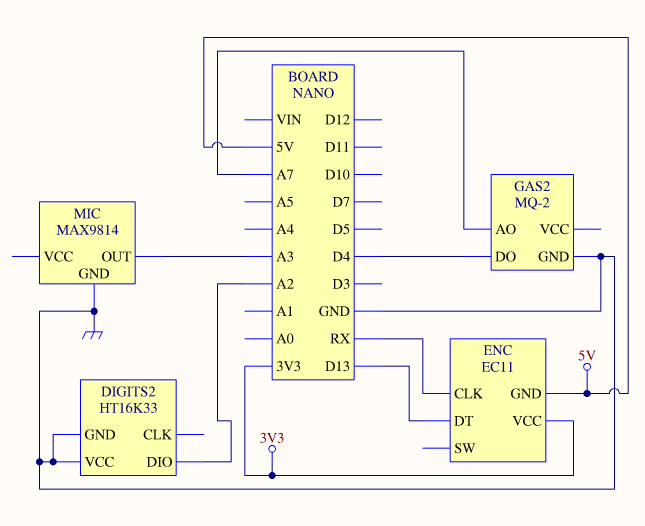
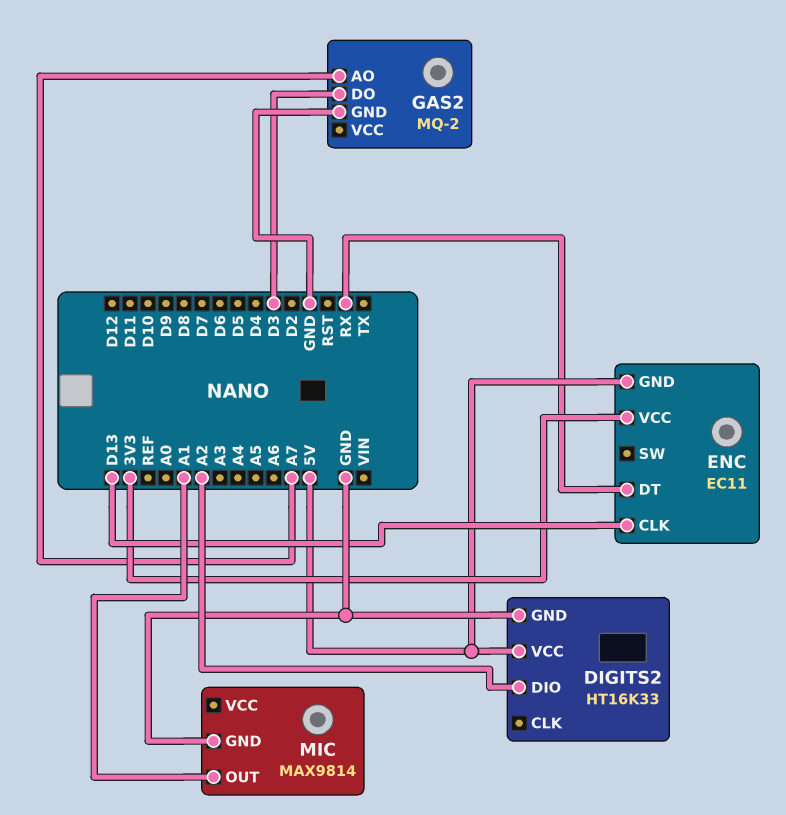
DIGITS2 pin VCC: GND -> 5V
ENC pin CLK: RX -> D13
ENC pin DT: D13 -> RX
GAS2 pin DO: D4 -> D3
MIC pin OUT: A3 -> A1

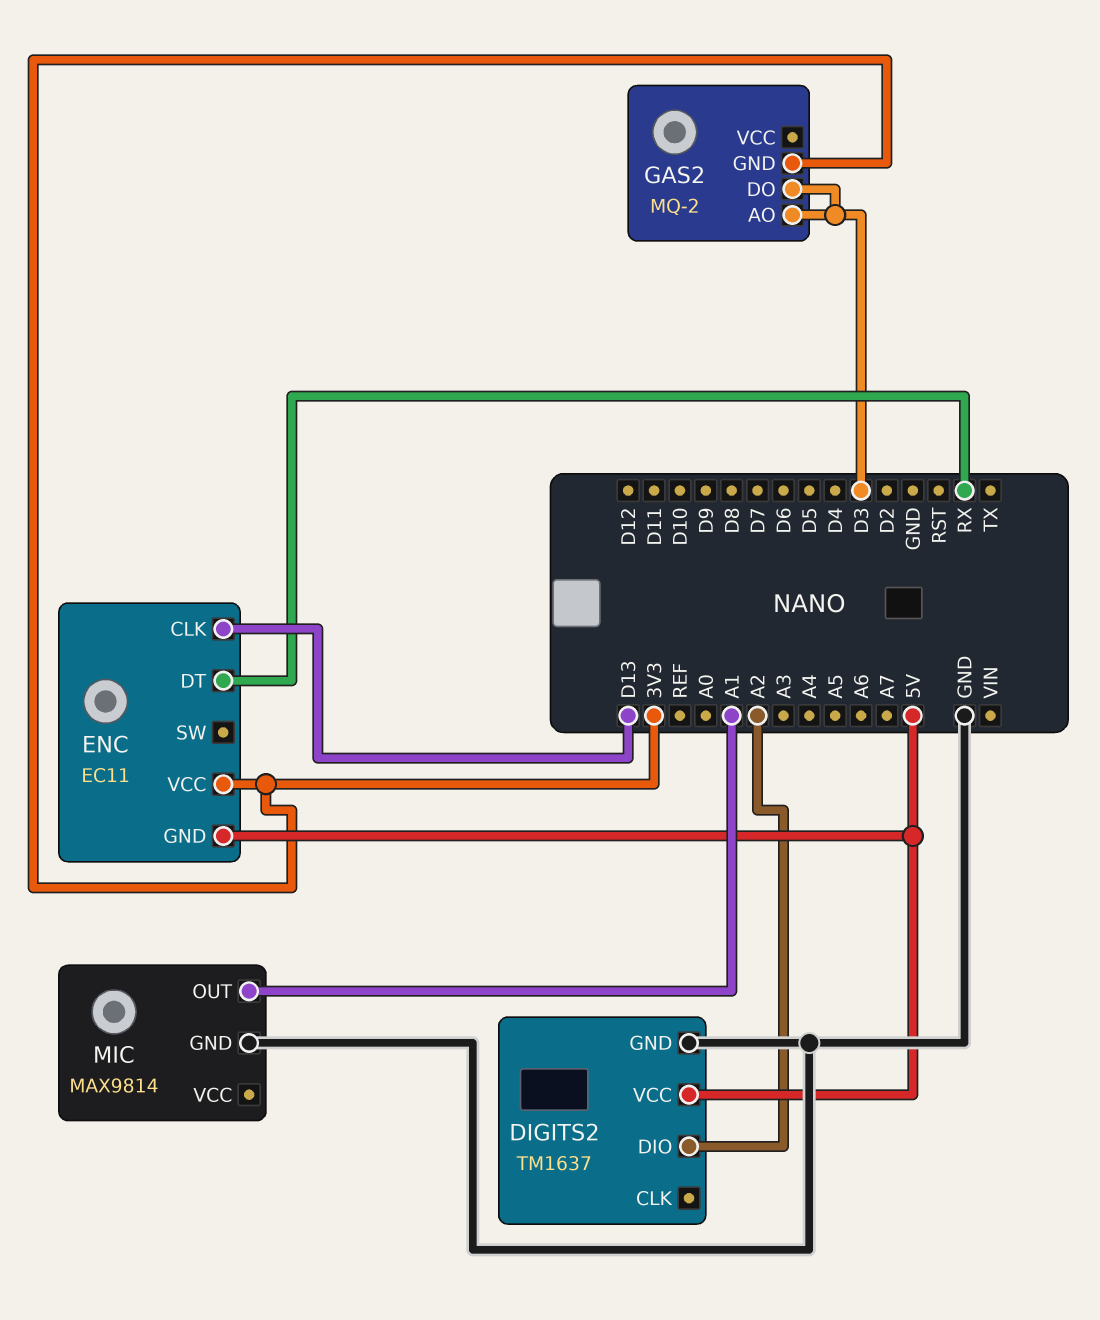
DIGITS2: HT16K33 -> TM1637
GAS2 pin AO: A7 -> D3
GAS2 pin GND: GND -> 3V3

